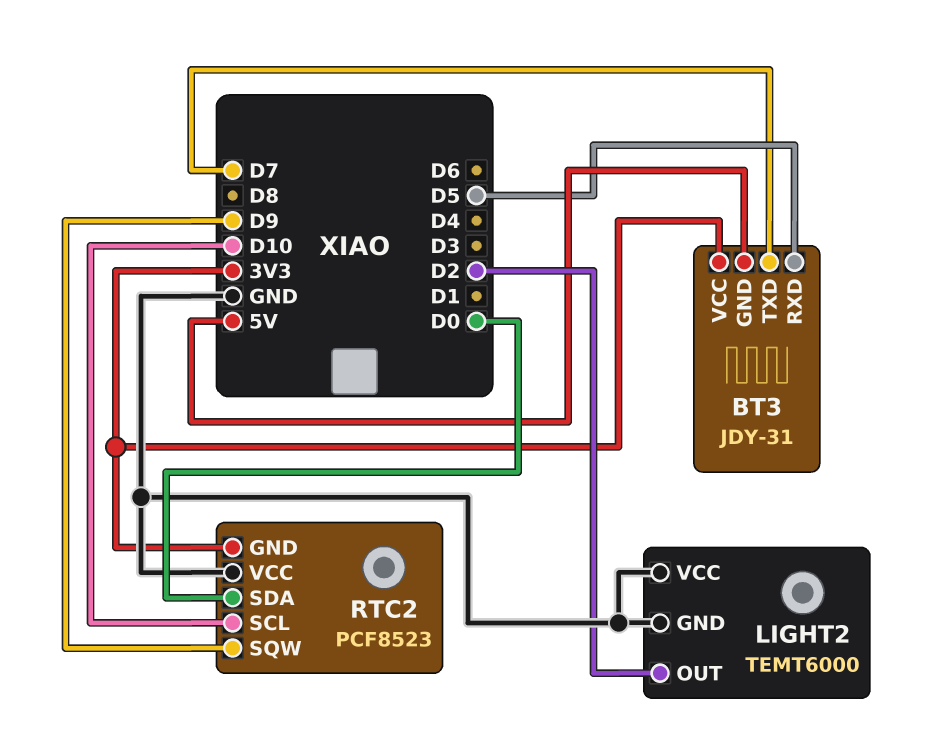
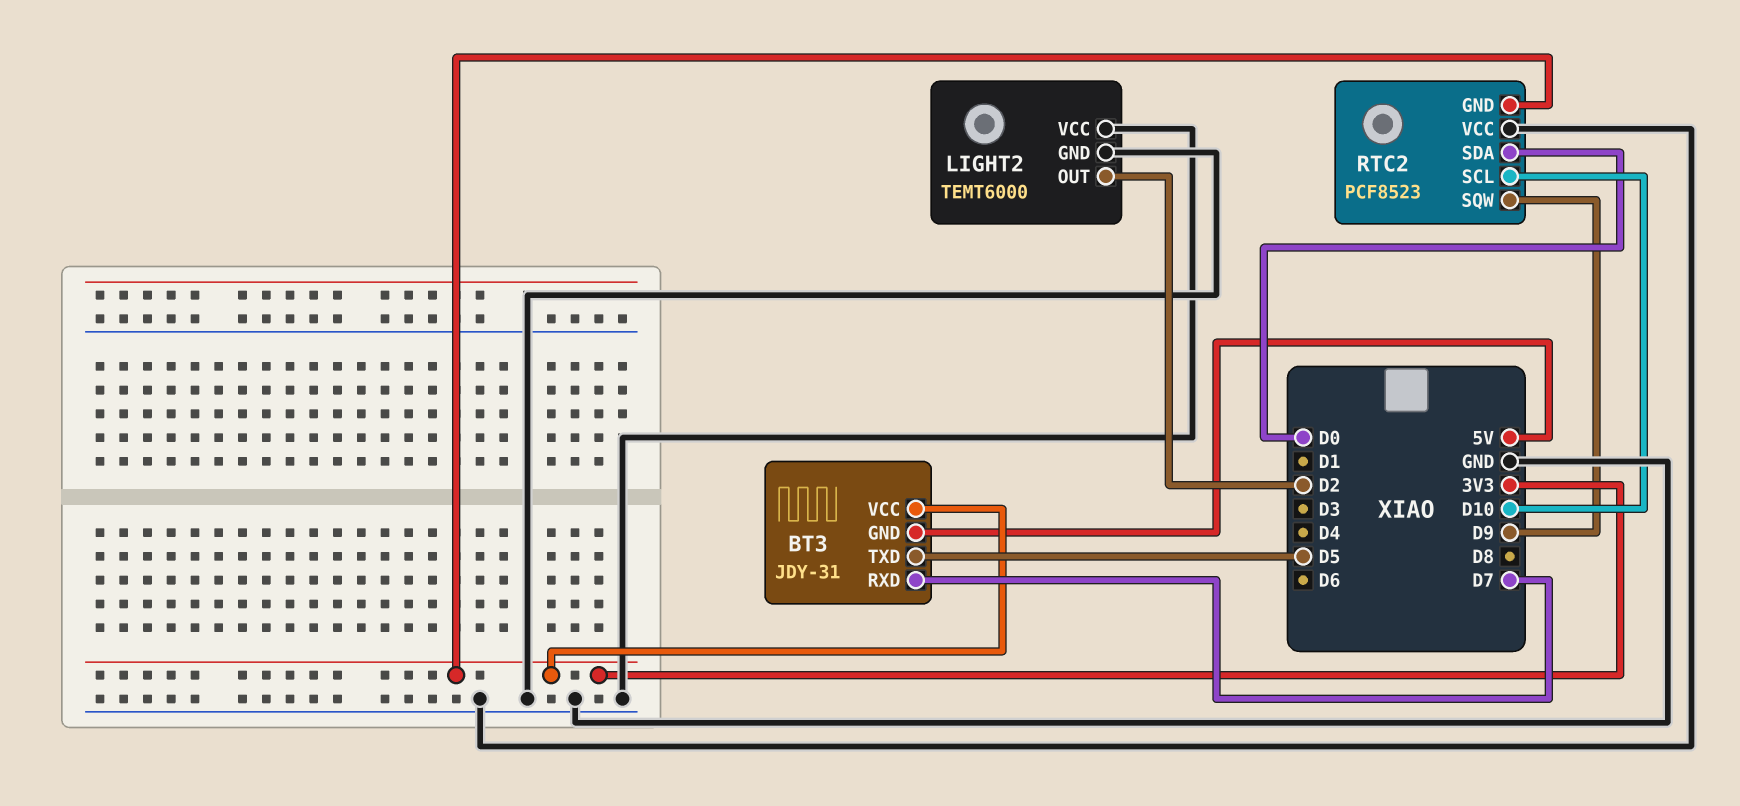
BT3 pin RXD: D5 -> D7
BT3 pin TXD: D7 -> D5

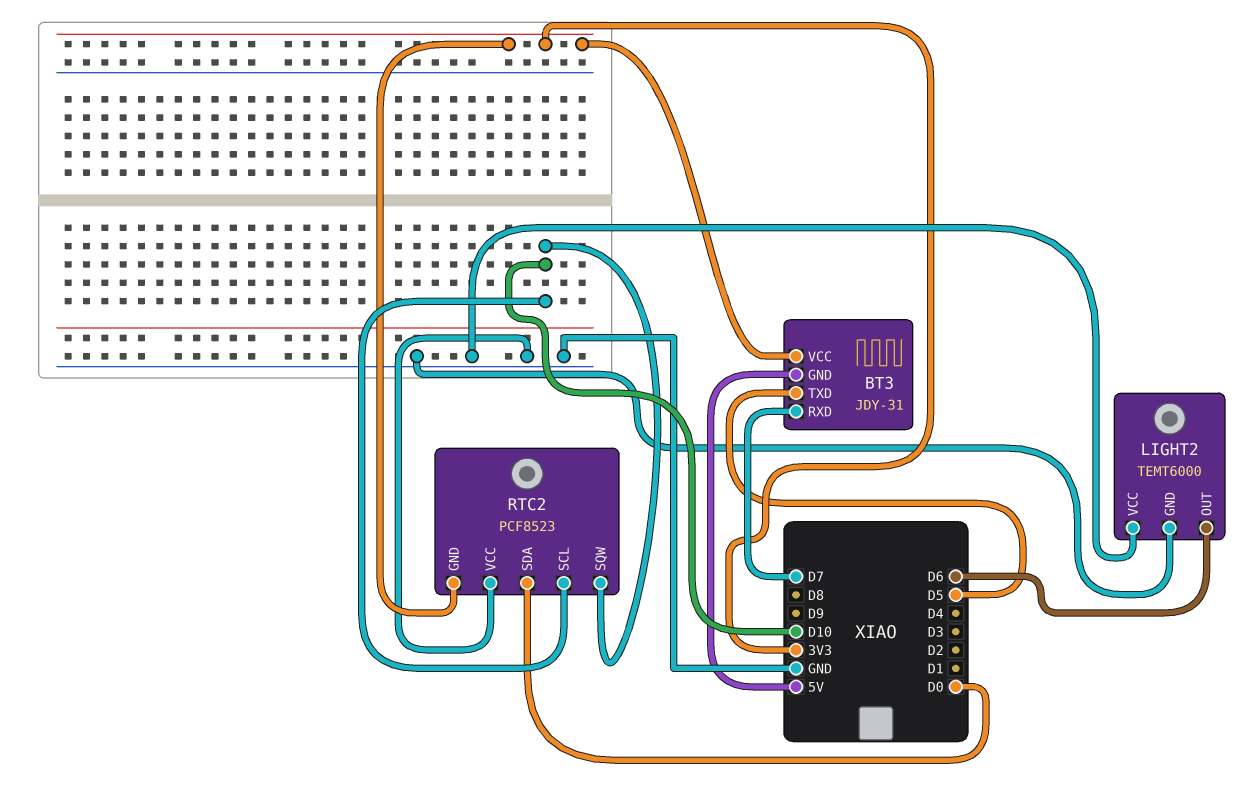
LIGHT2 pin OUT: D2 -> D6
RTC2 pin SQW: D9 -> D10

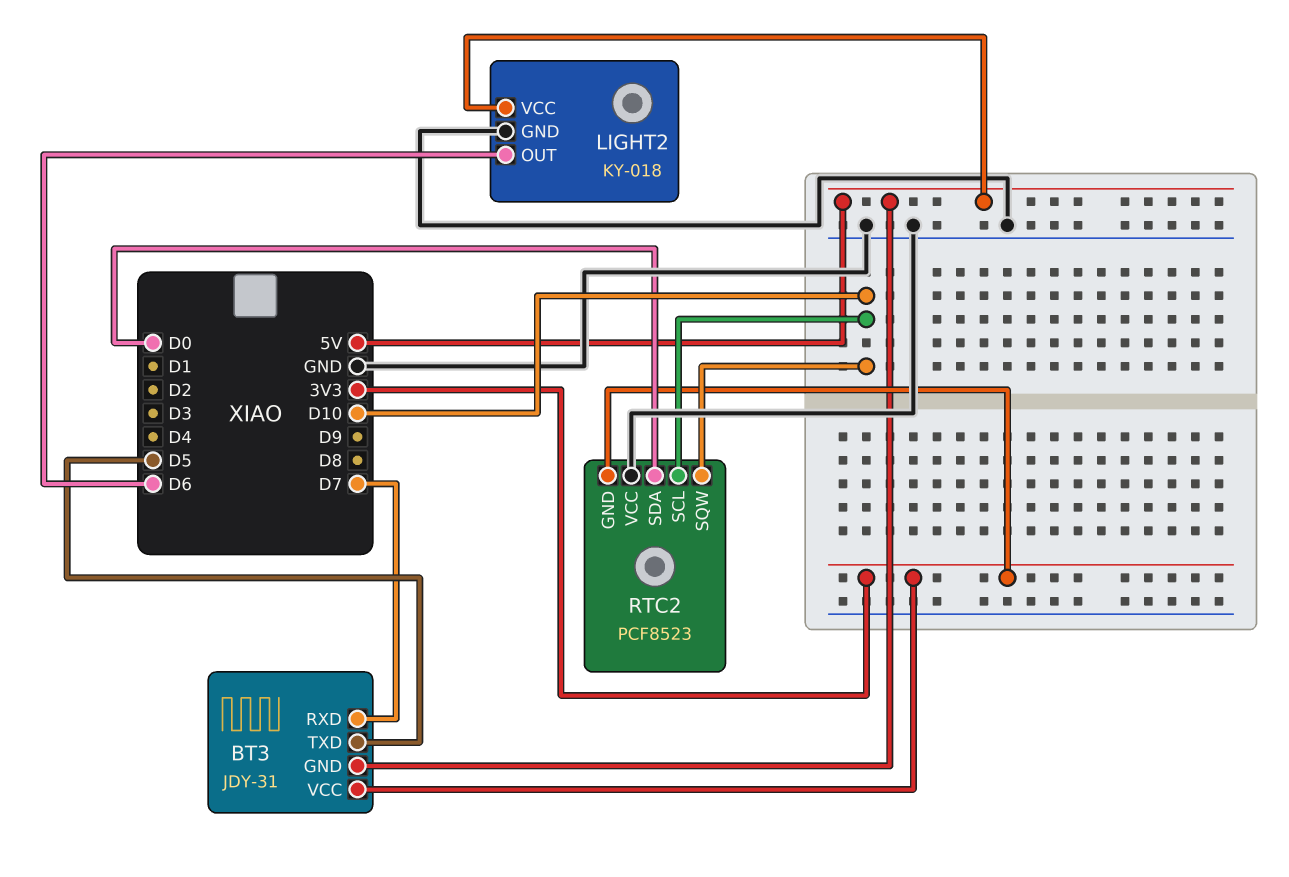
LIGHT2: TEMT6000 -> KY-018
LIGHT2 pin VCC: GND -> 5V

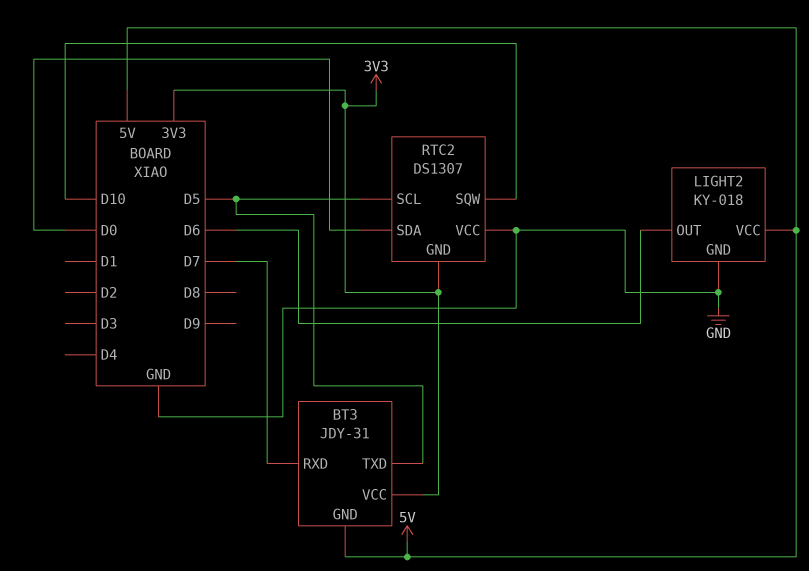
RTC2: PCF8523 -> DS1307
RTC2 pin SCL: D10 -> D5

